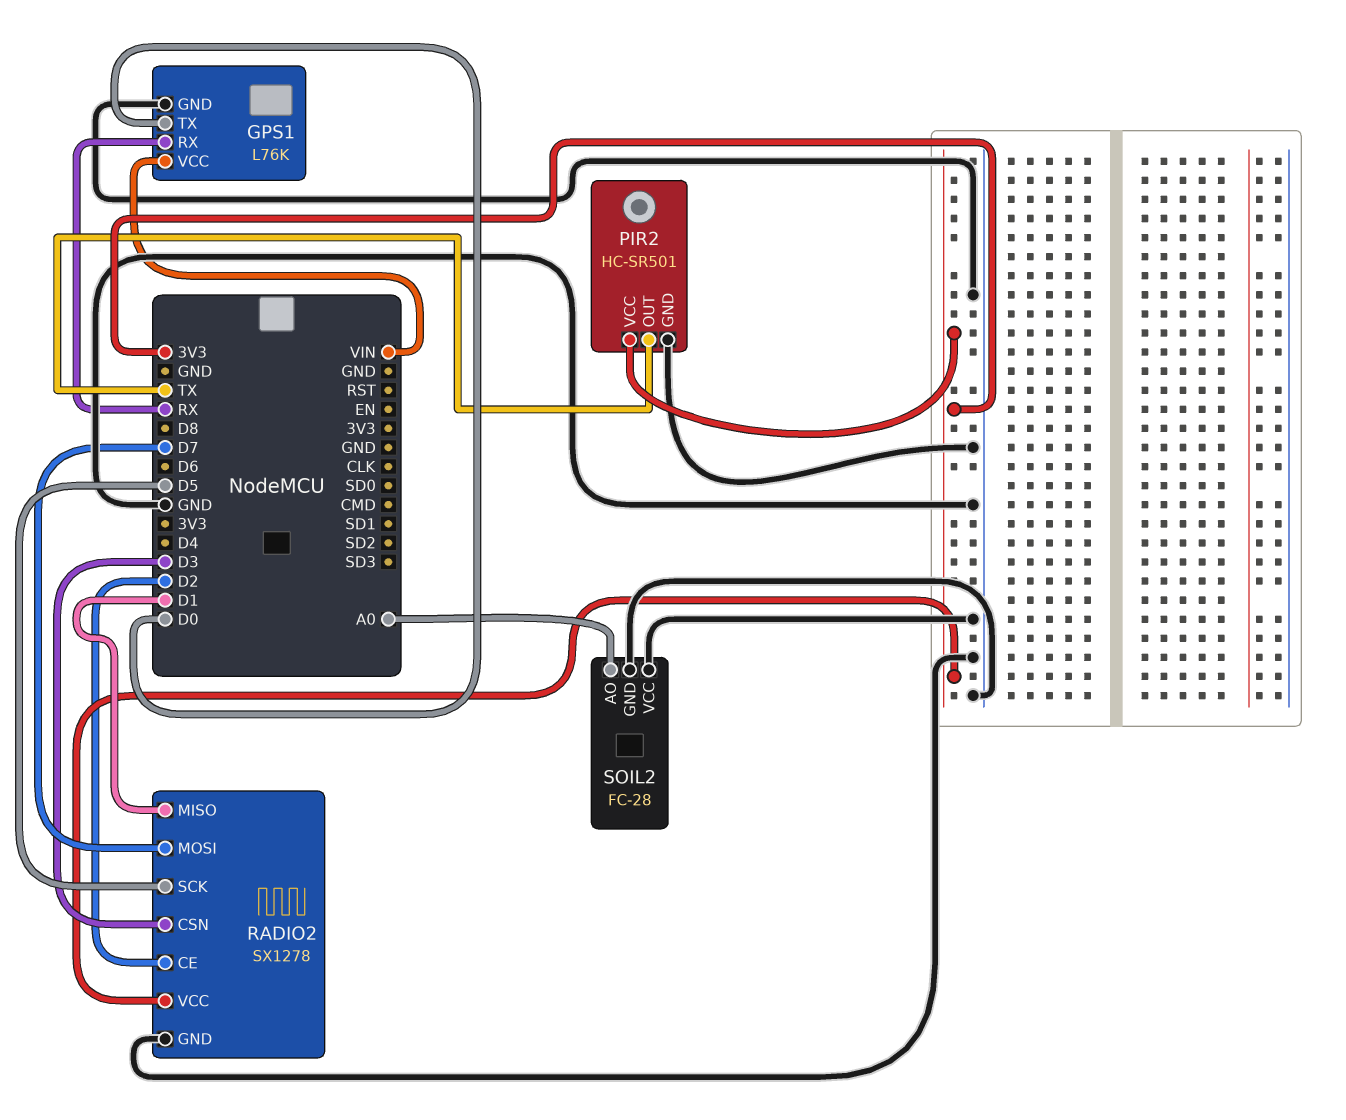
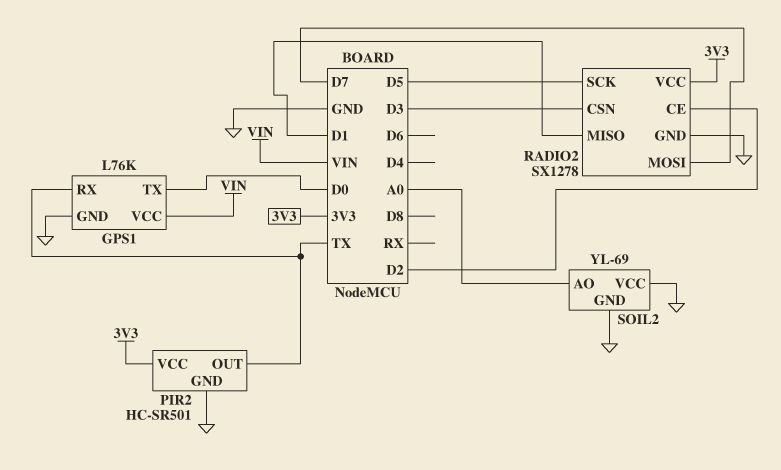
GPS1 pin RX: RX -> TX
SOIL2: FC-28 -> YL-69

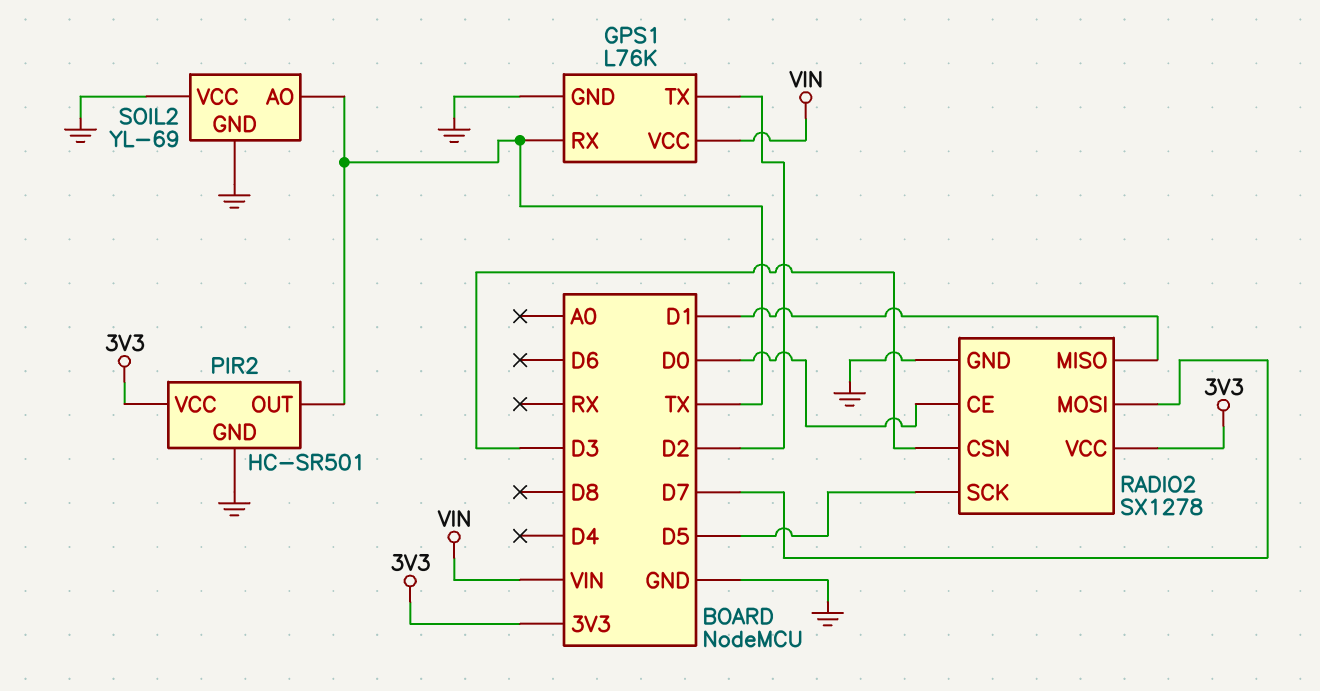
GPS1 pin TX: D0 -> D2
RADIO2 pin CE: D2 -> D0
SOIL2 pin AO: A0 -> TX

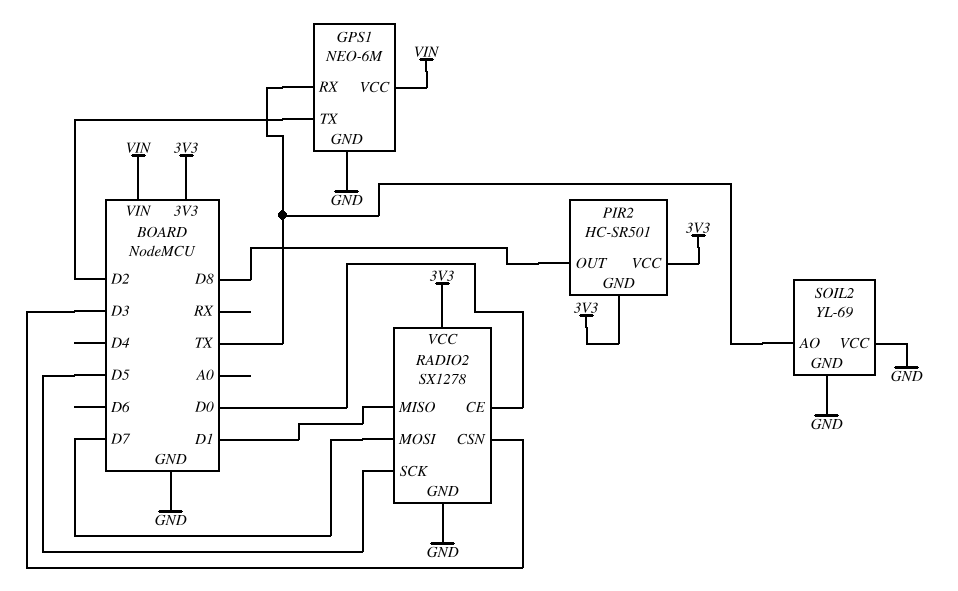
GPS1: L76K -> NEO-6M
PIR2 pin GND: GND -> 3V3
PIR2 pin OUT: TX -> D8

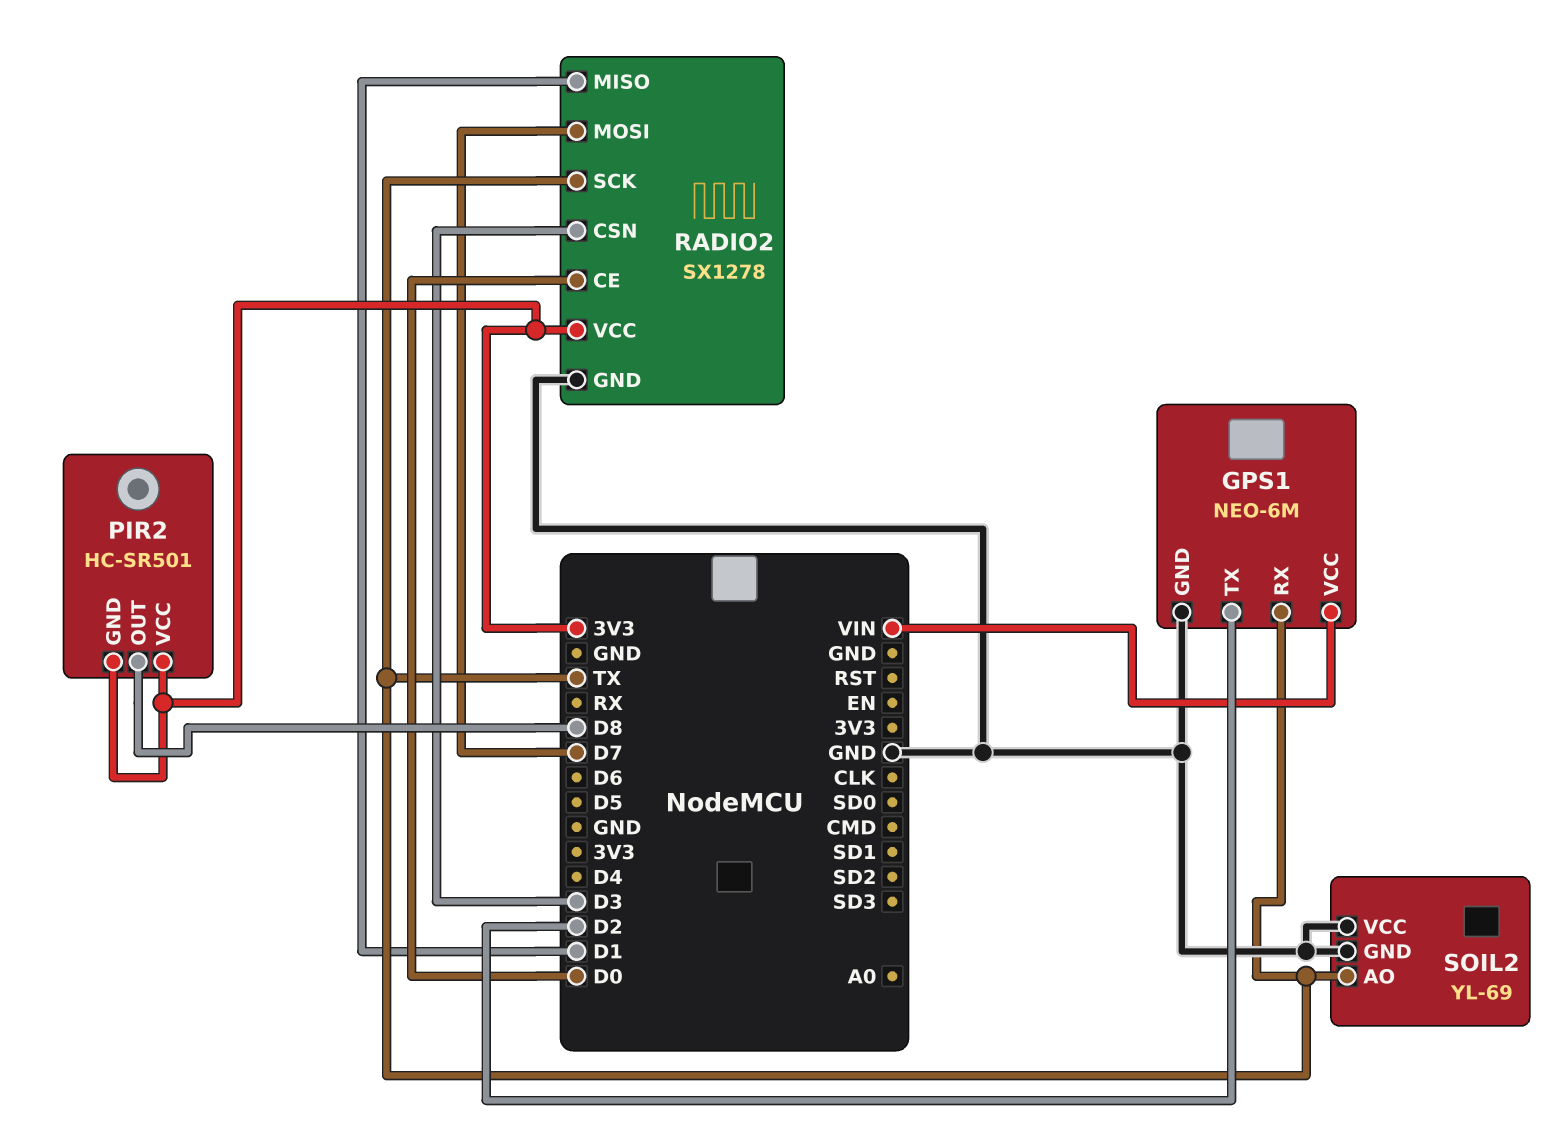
RADIO2 pin SCK: D5 -> TX

